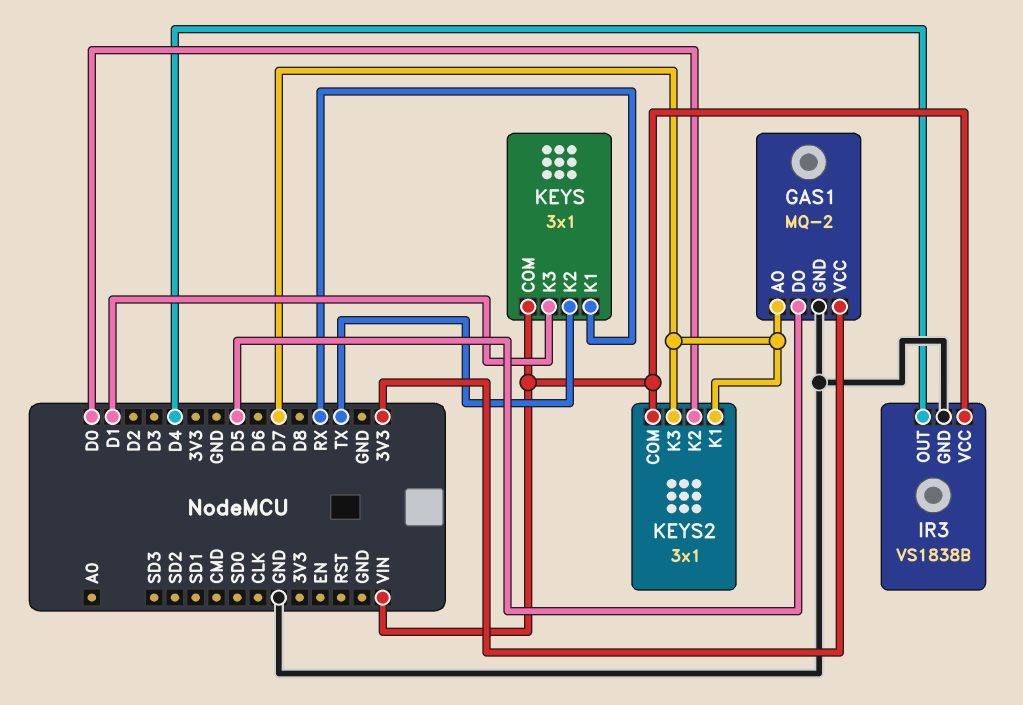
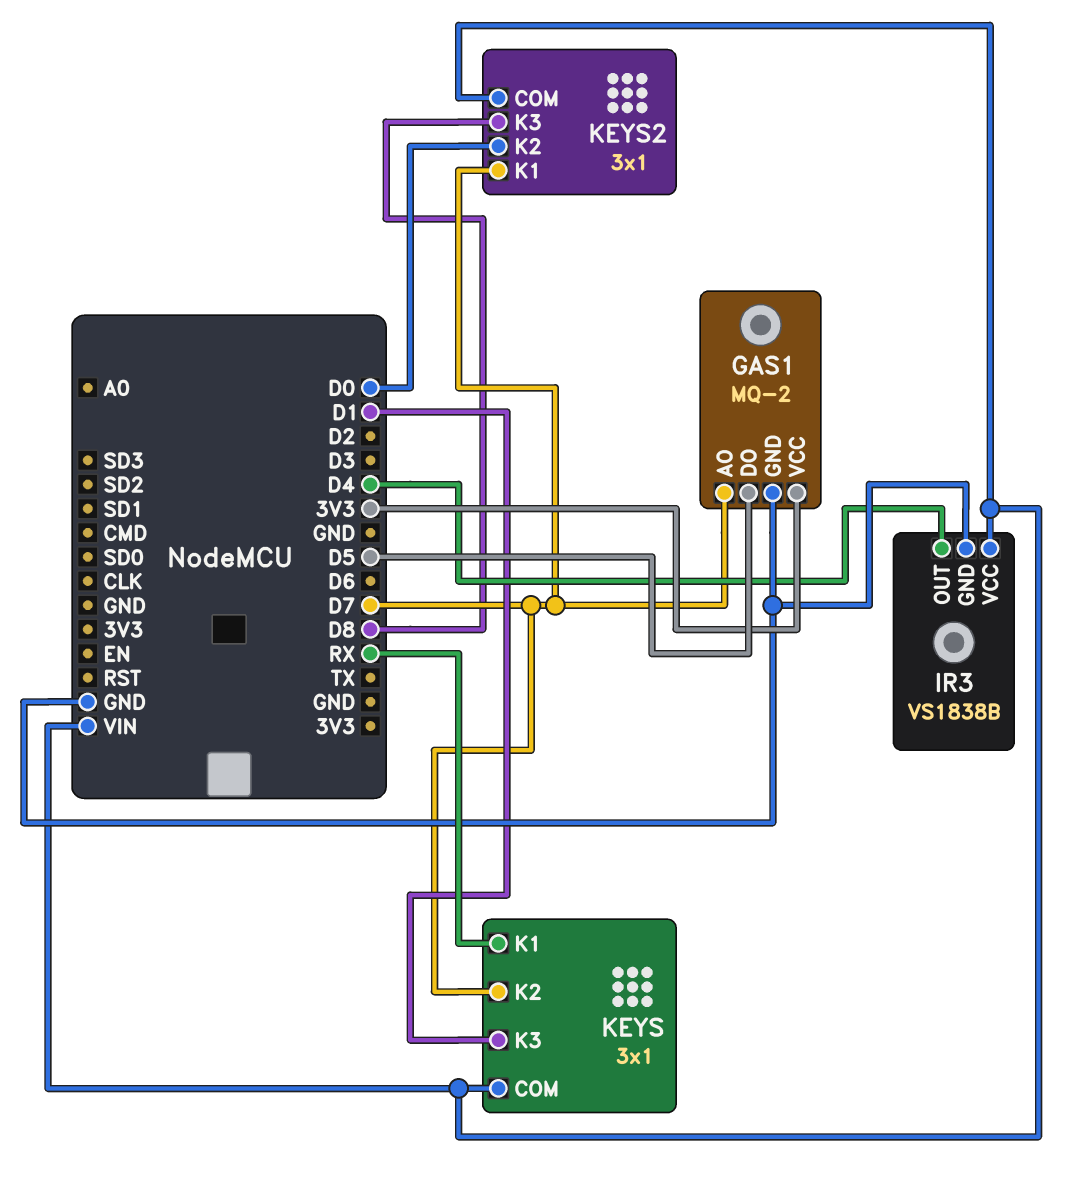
KEYS pin K2: TX -> D7
KEYS2 pin K3: D7 -> D8

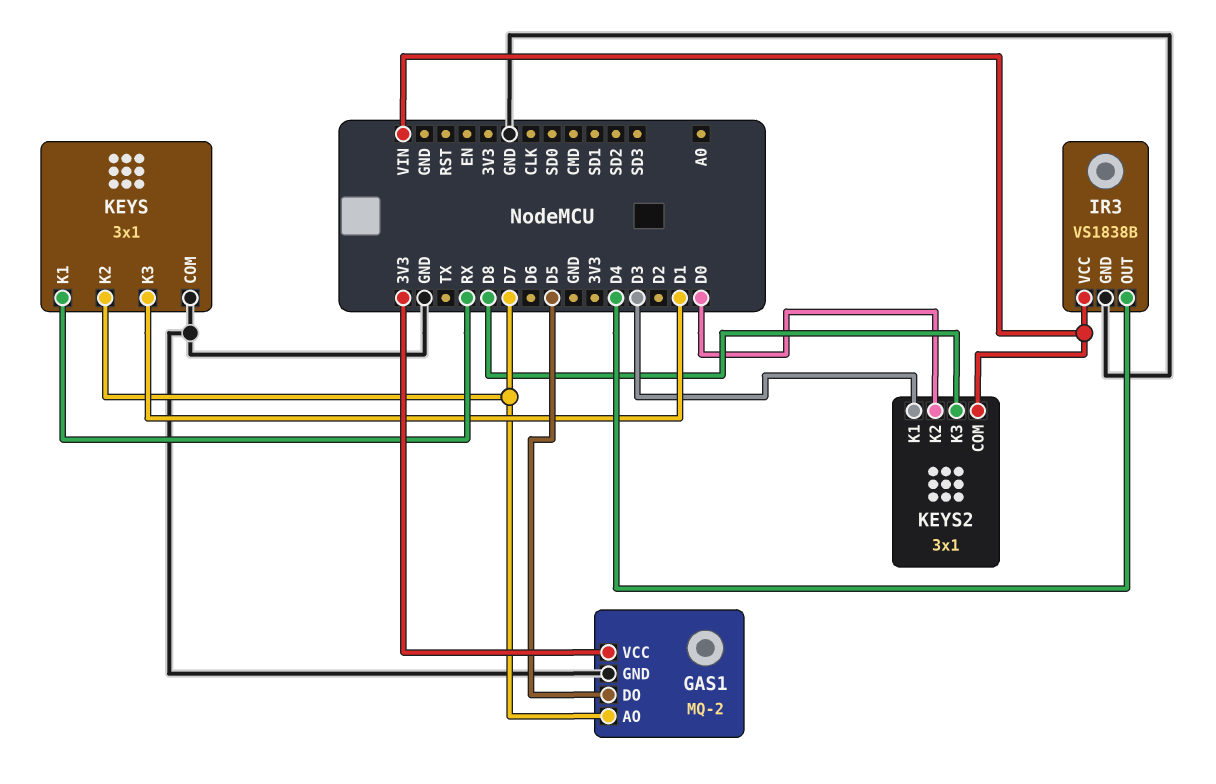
KEYS pin COM: VIN -> GND
KEYS2 pin K1: D7 -> D3

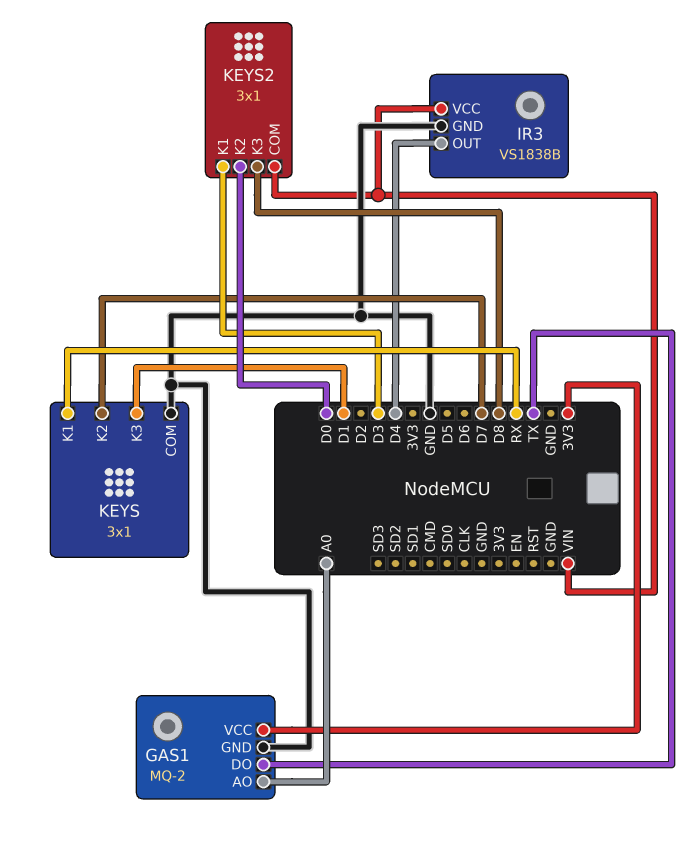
GAS1 pin AO: D7 -> A0
GAS1 pin DO: D5 -> TX

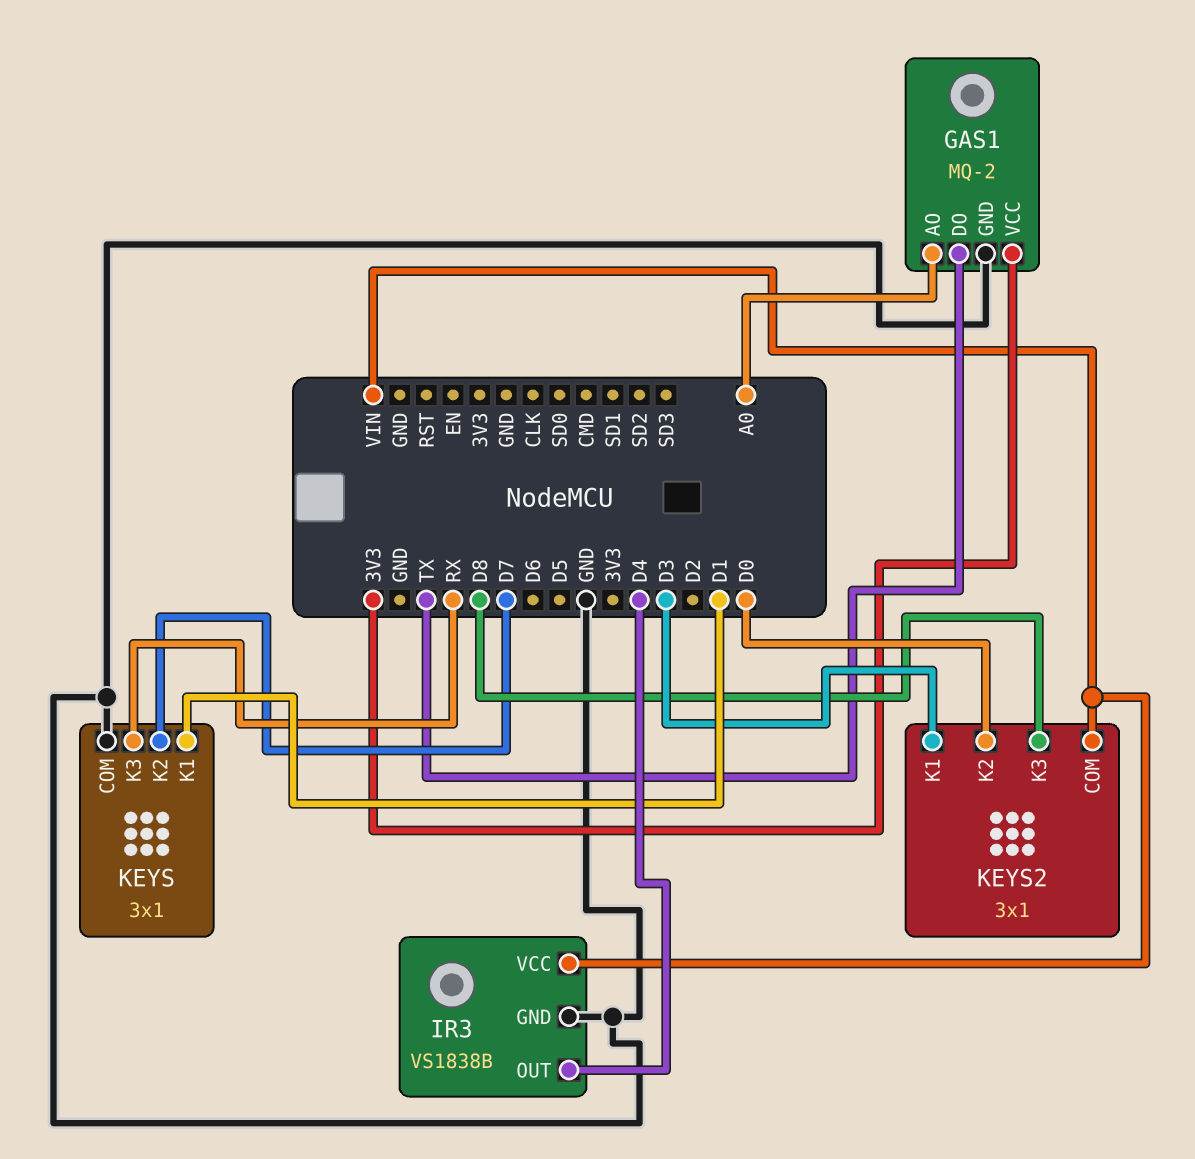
KEYS pin K1: RX -> D1
KEYS pin K3: D1 -> RX

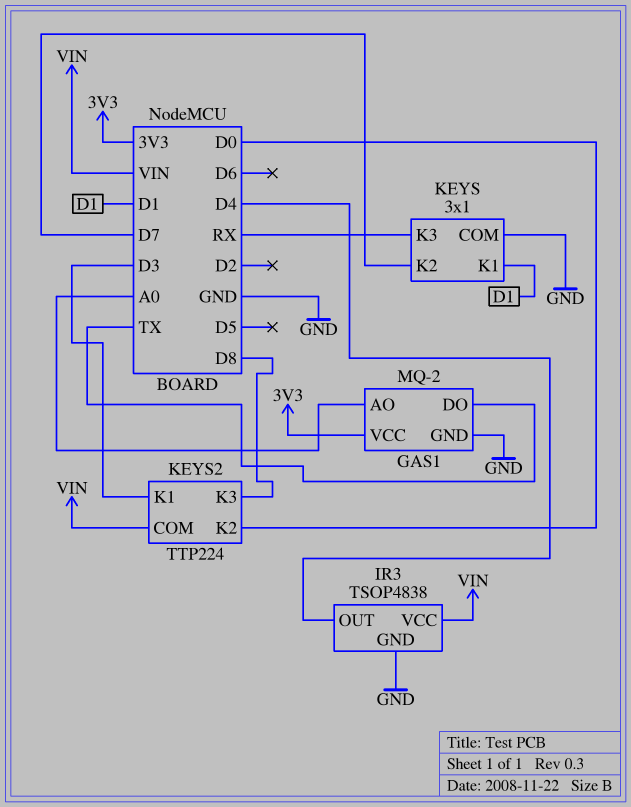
IR3: VS1838B -> TSOP4838
KEYS2: 3x1 -> TTP224

